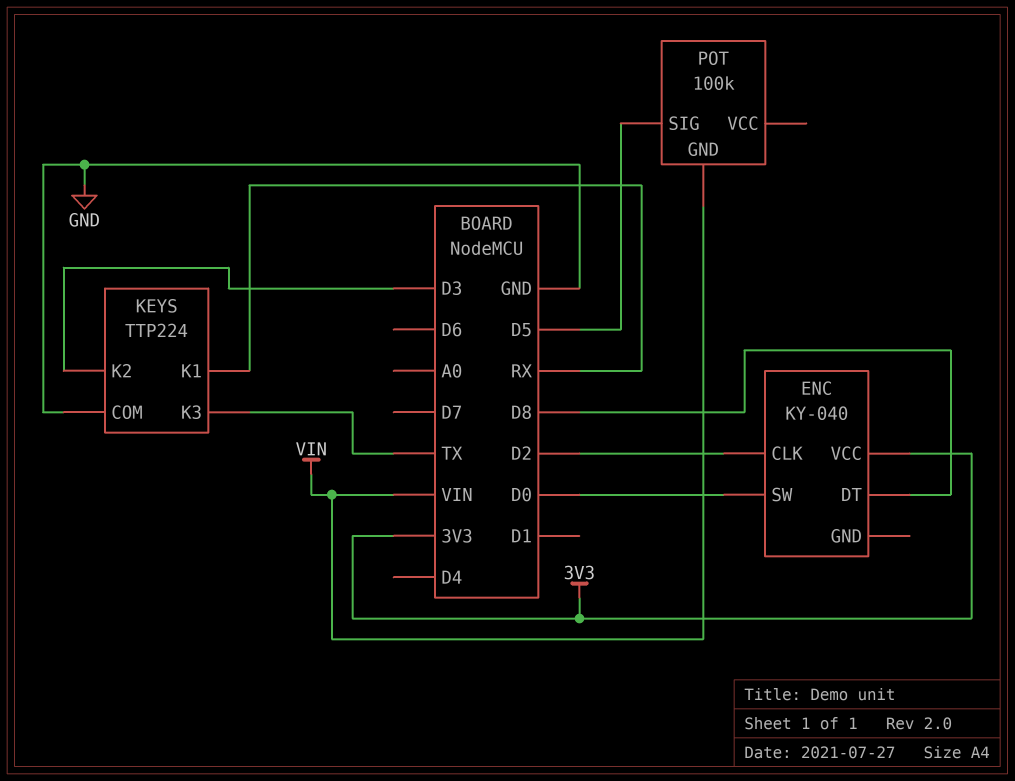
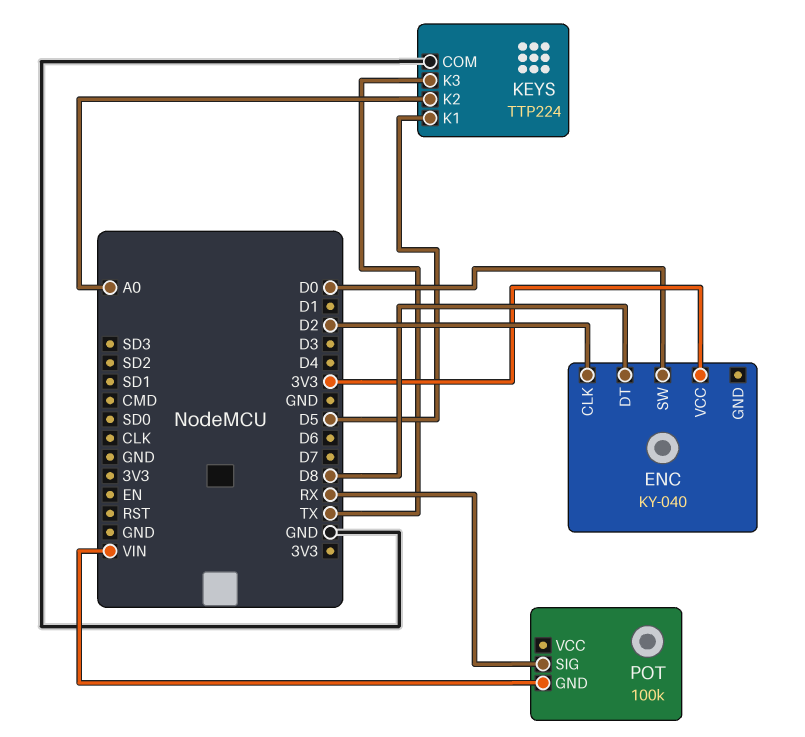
KEYS pin K1: RX -> D5
KEYS pin K2: D3 -> A0
POT pin SIG: D5 -> RX

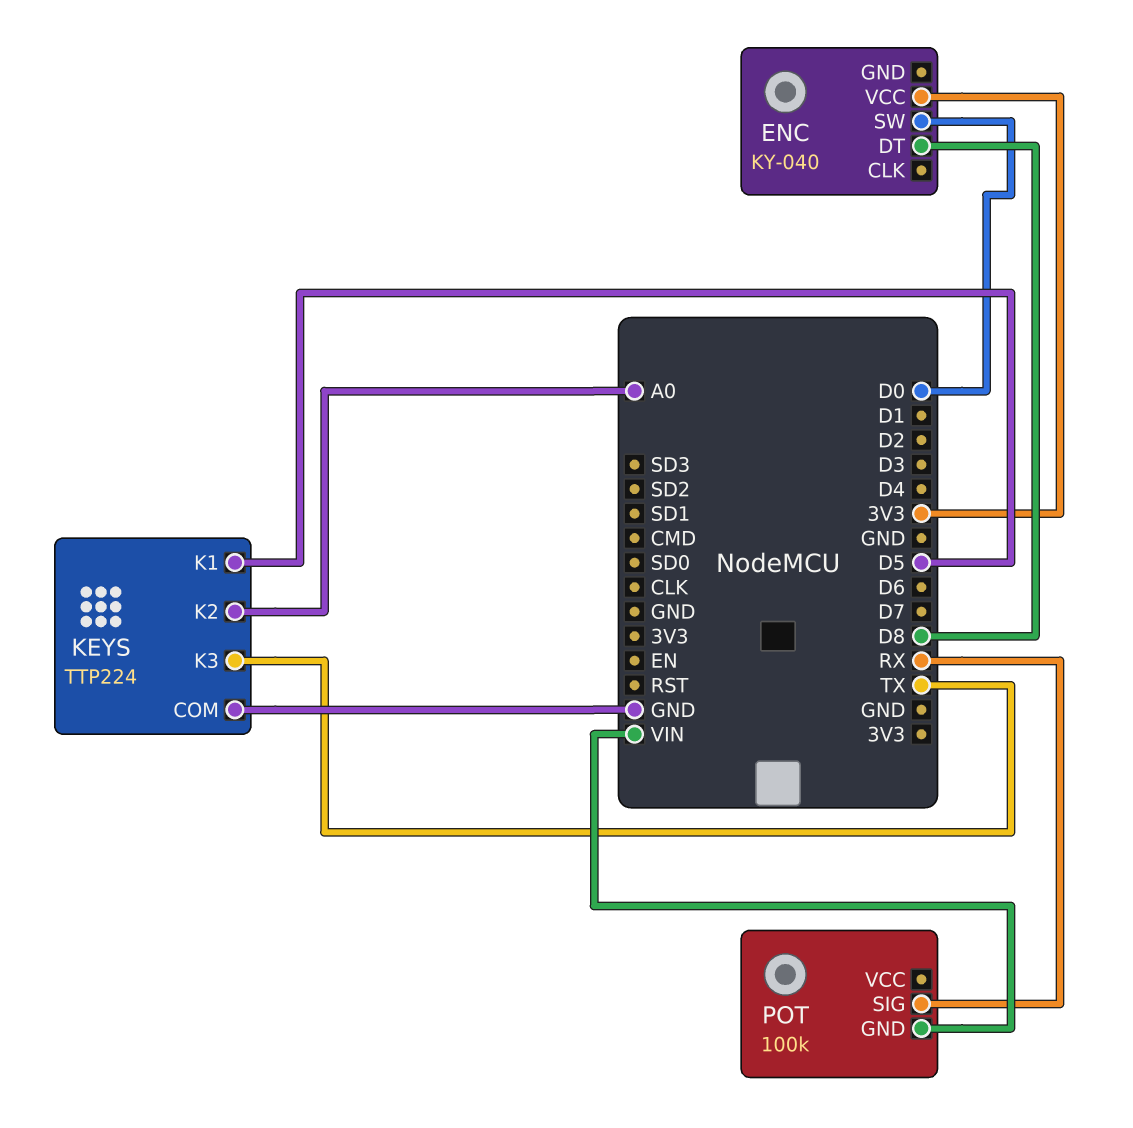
ENC pin CLK: D2 -> none

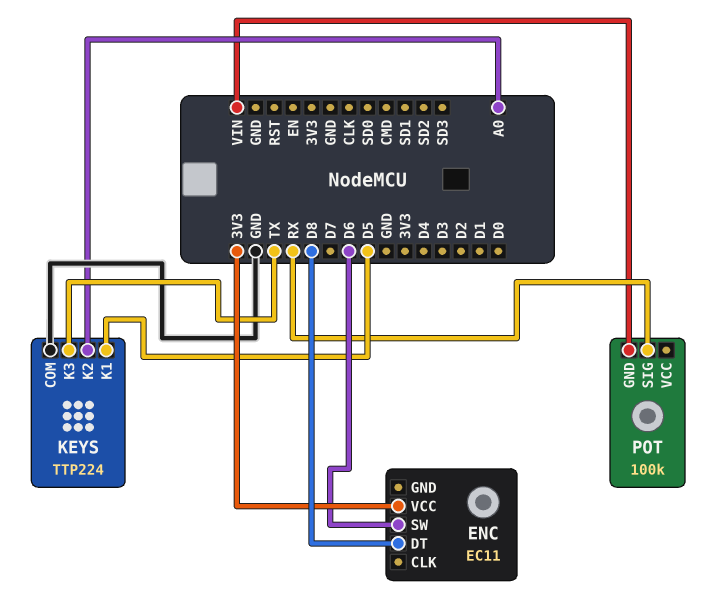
ENC: KY-040 -> EC11
ENC pin SW: D0 -> D6

